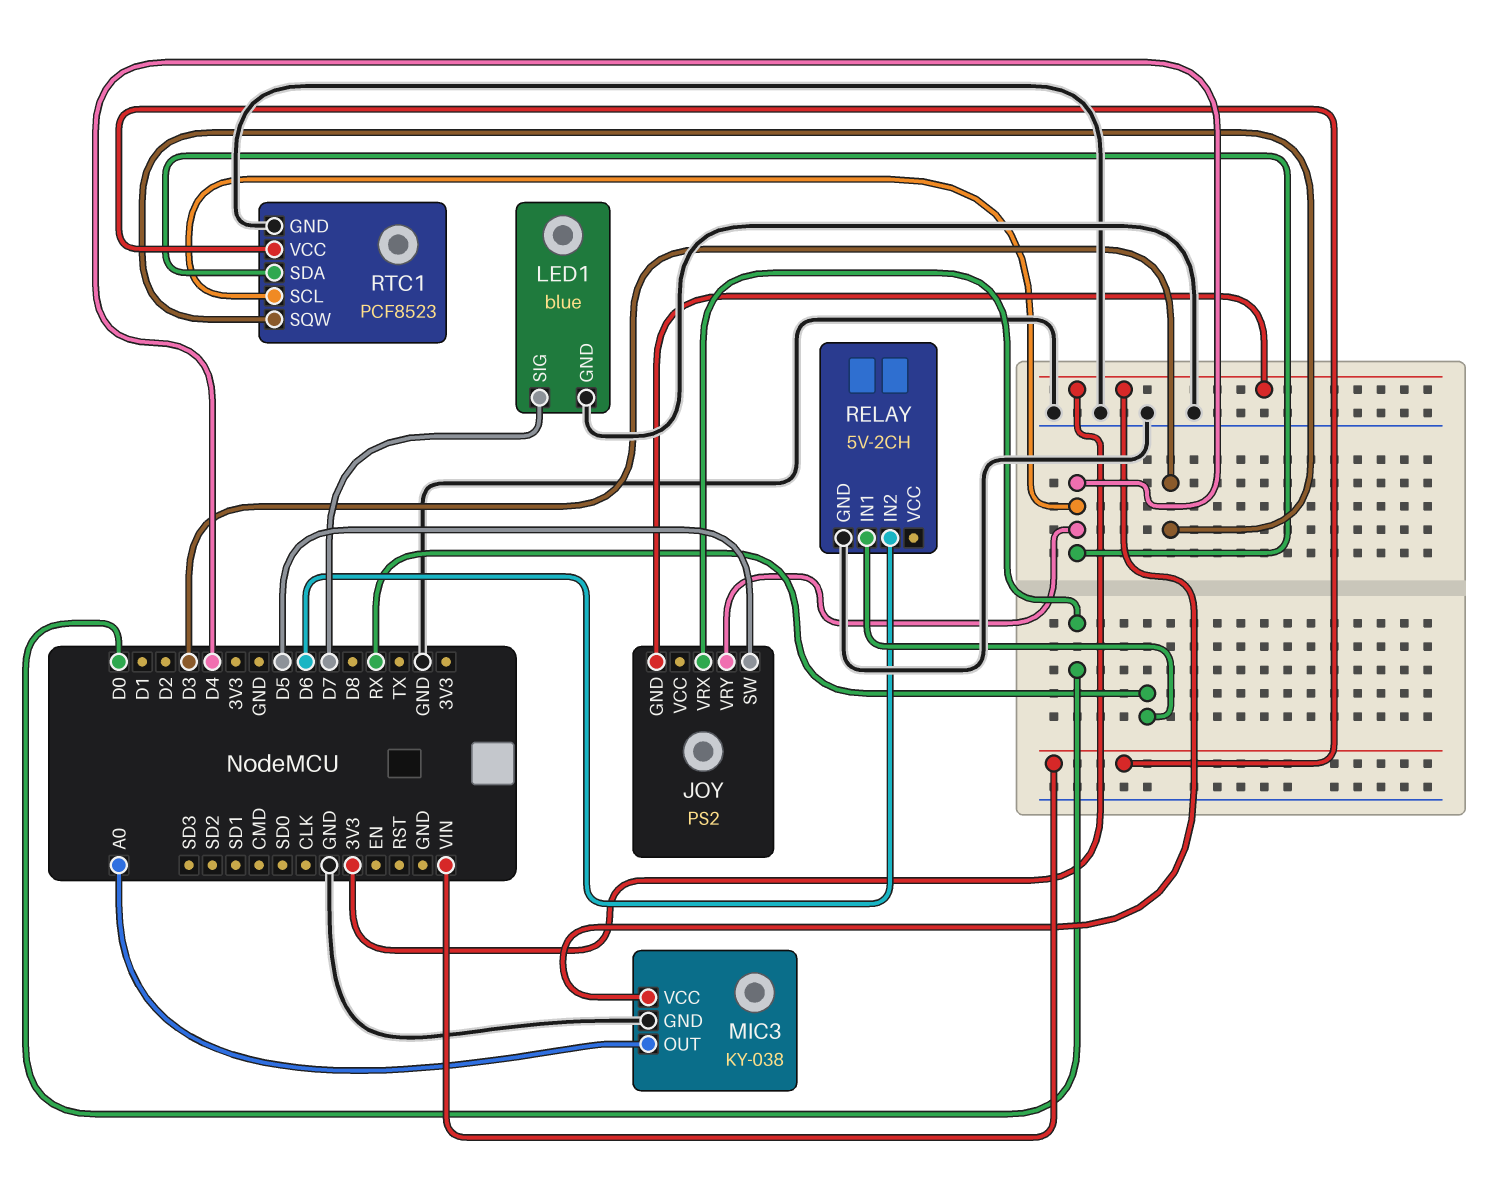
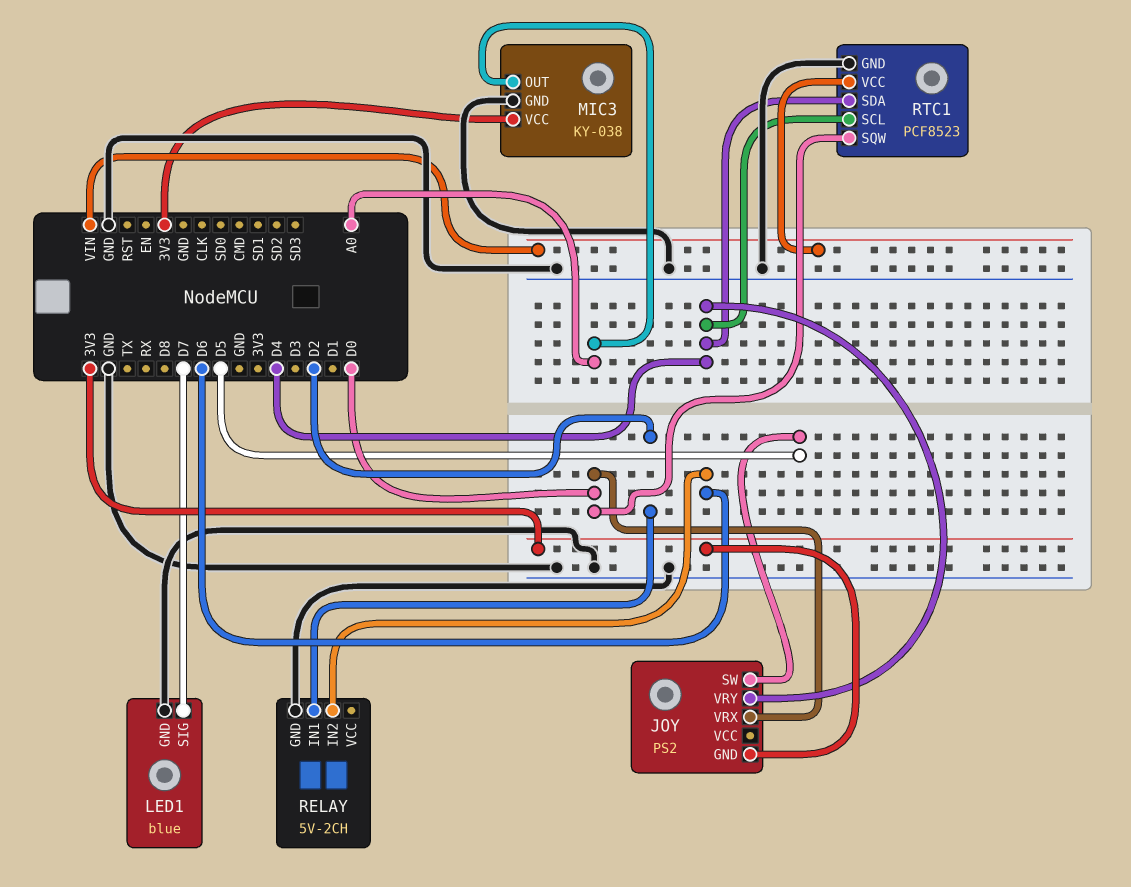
RELAY pin IN1: RX -> D2
RTC1 pin SQW: D3 -> D0

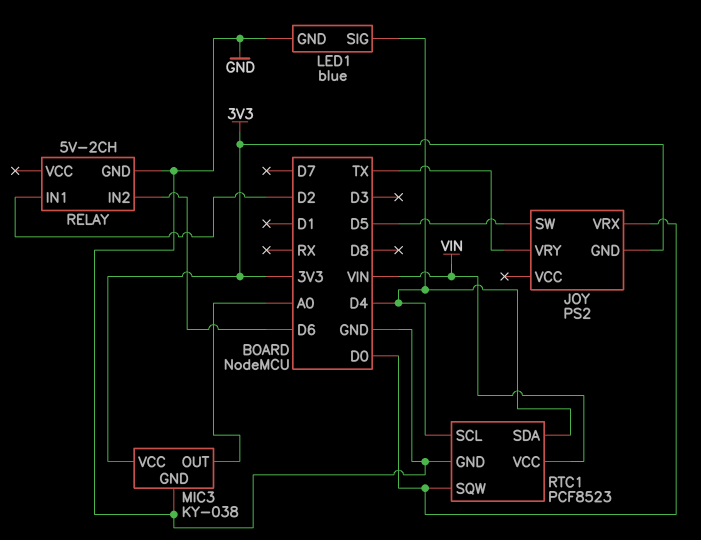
JOY pin VRY: D4 -> TX
LED1 pin SIG: D7 -> D4

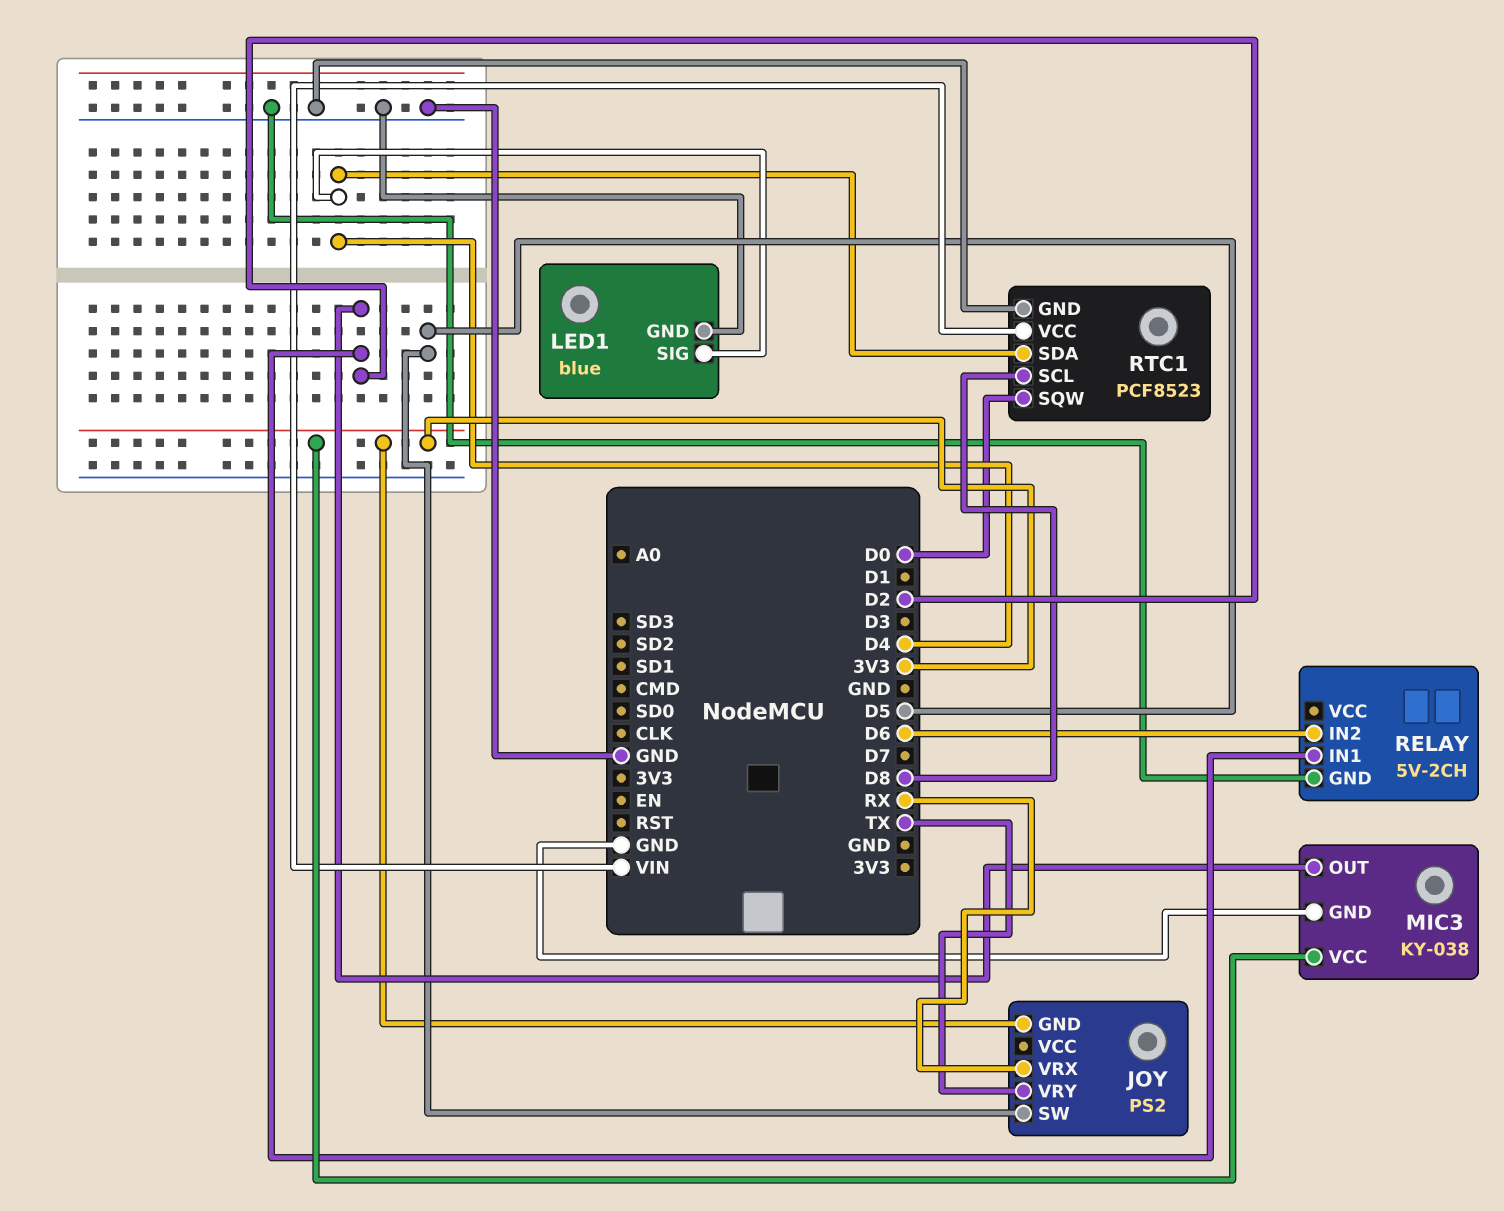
JOY pin VRX: D0 -> RX
MIC3 pin OUT: A0 -> D2
RTC1 pin SCL: D4 -> D8

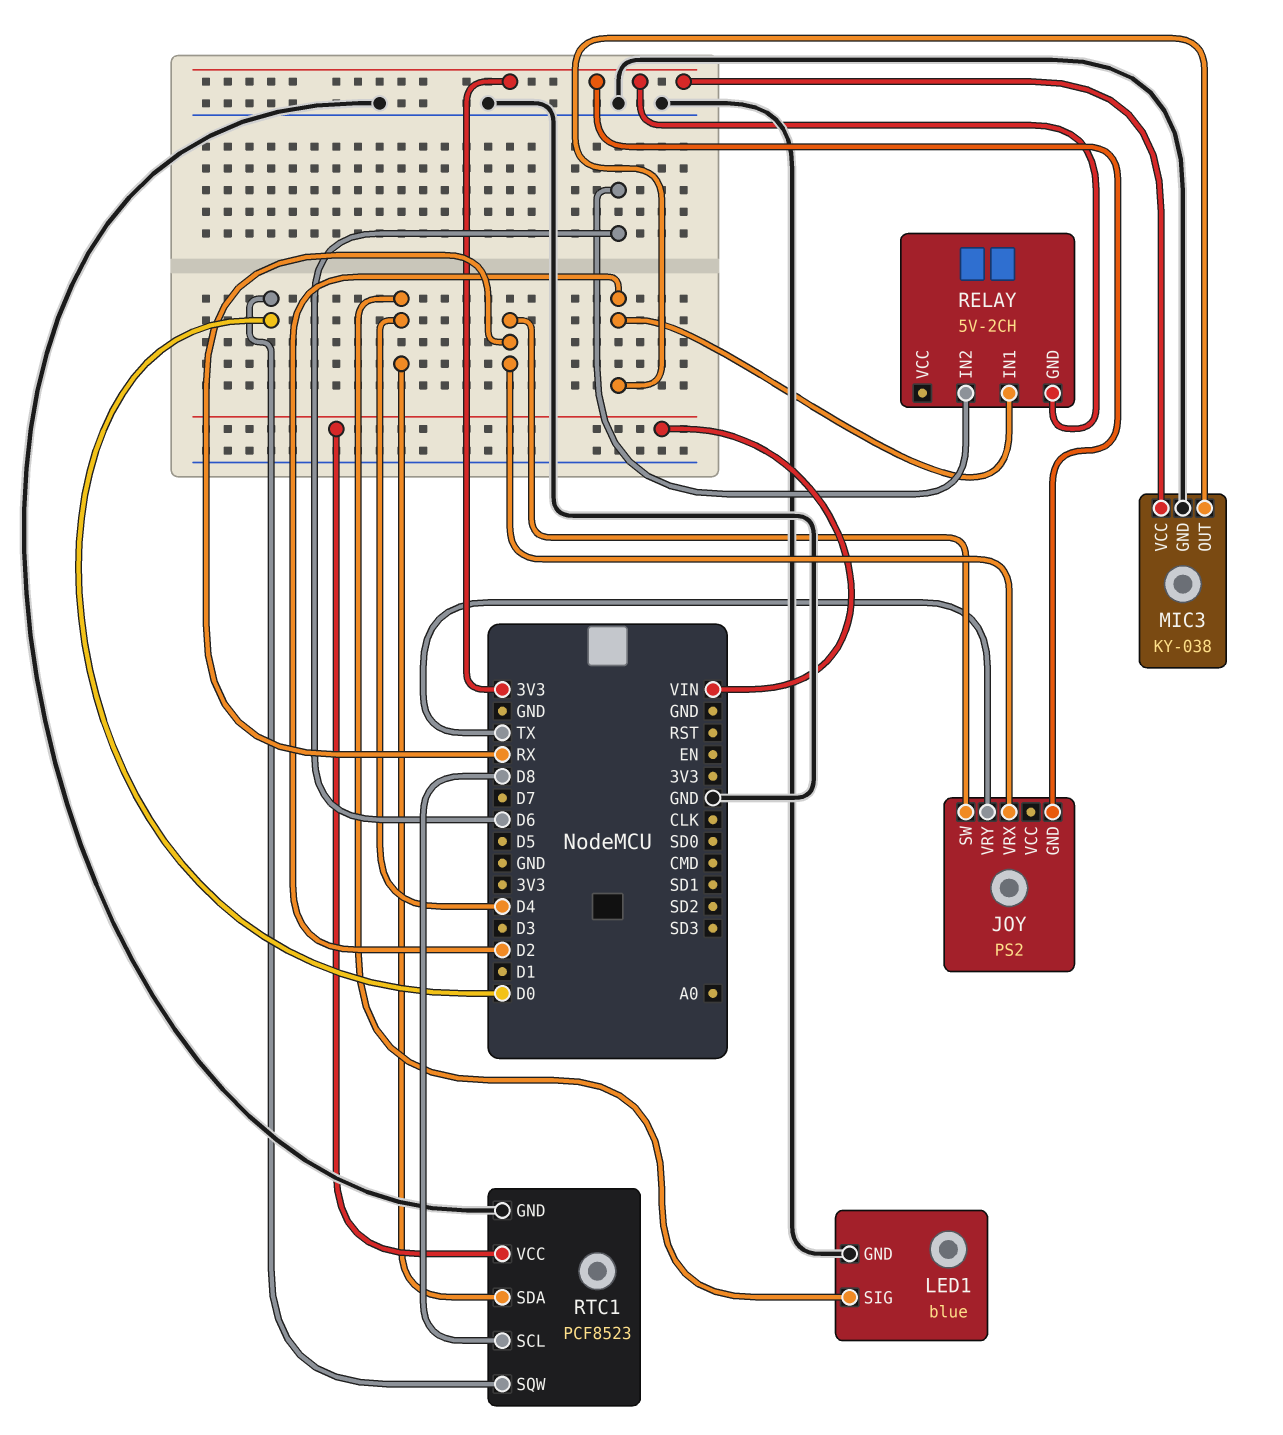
JOY pin SW: D5 -> RX
RELAY pin GND: GND -> 3V3

